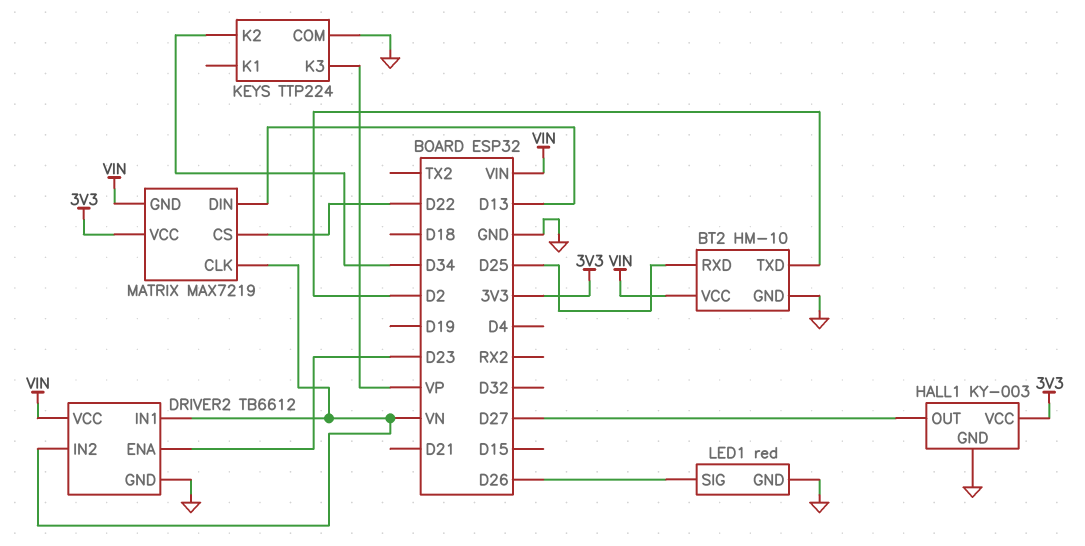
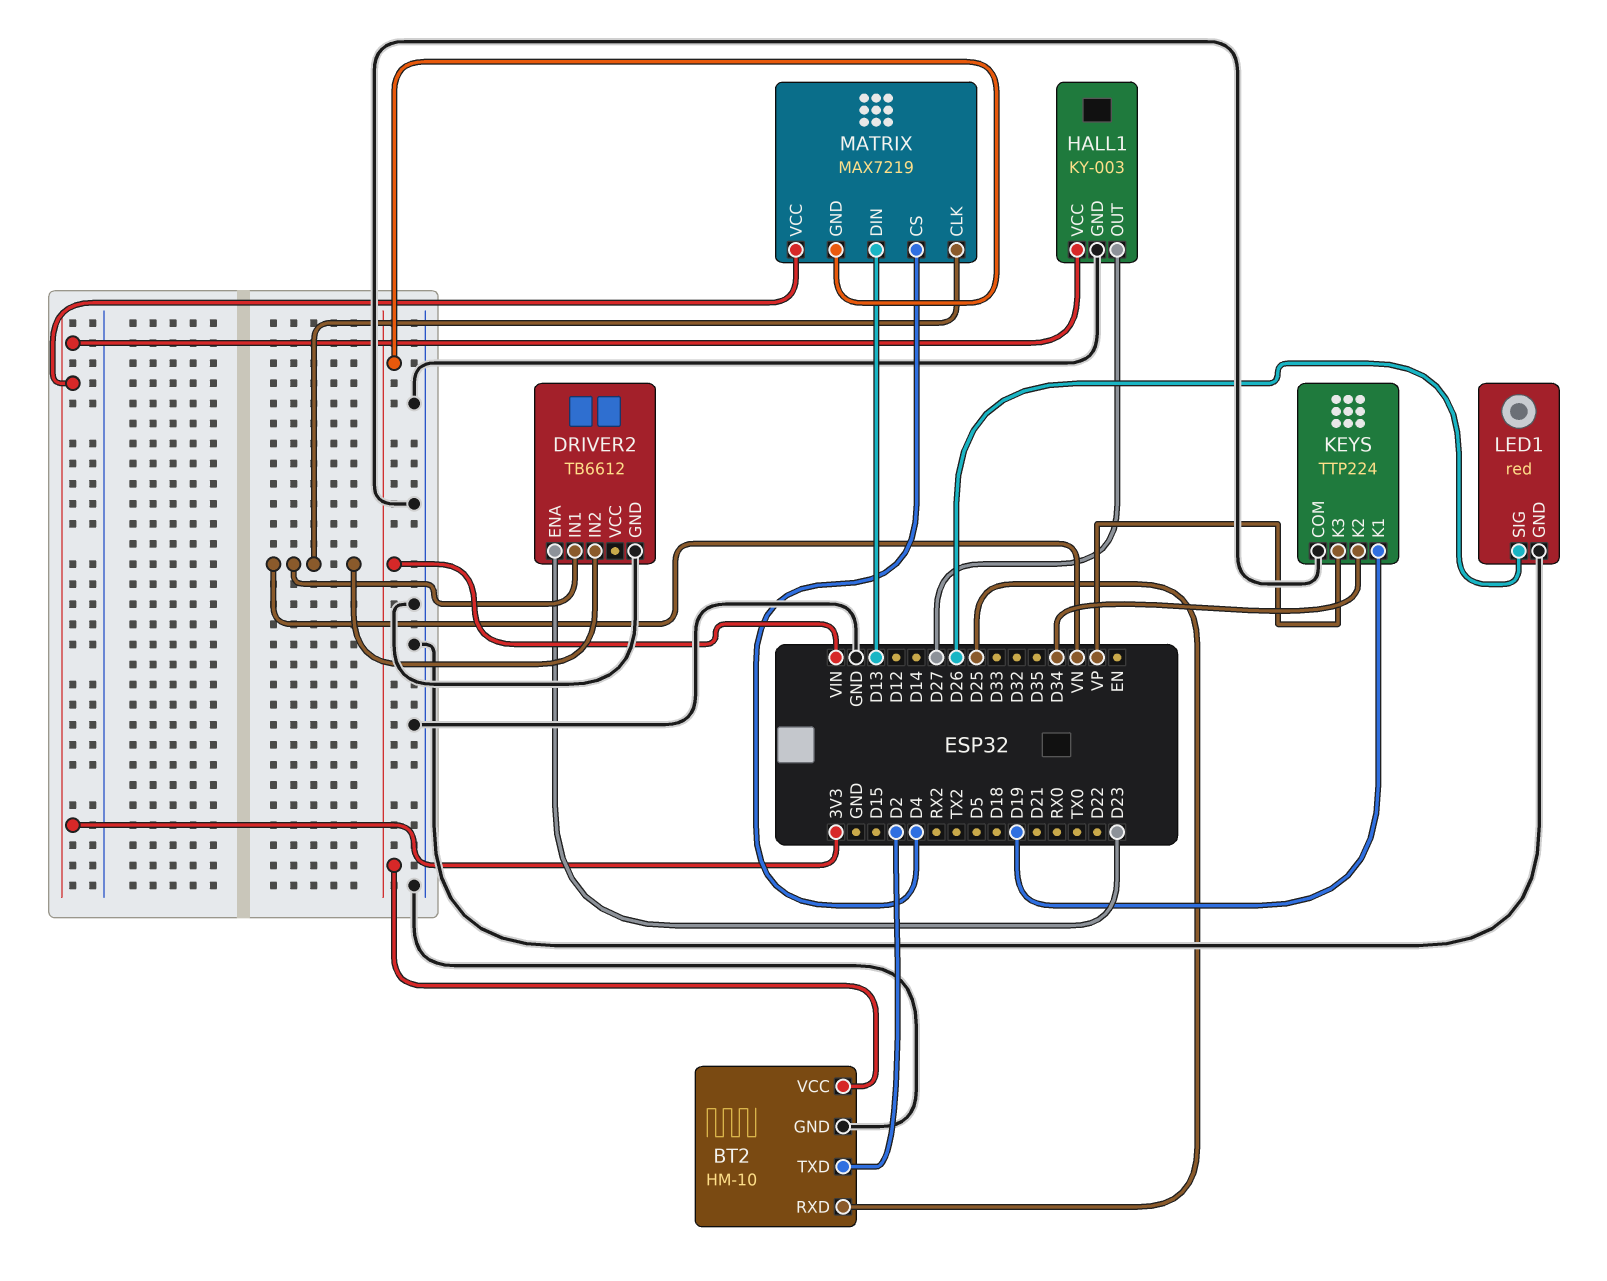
DRIVER2 pin VCC: VIN -> none
KEYS pin K1: none -> D19
MATRIX pin CS: D22 -> D4

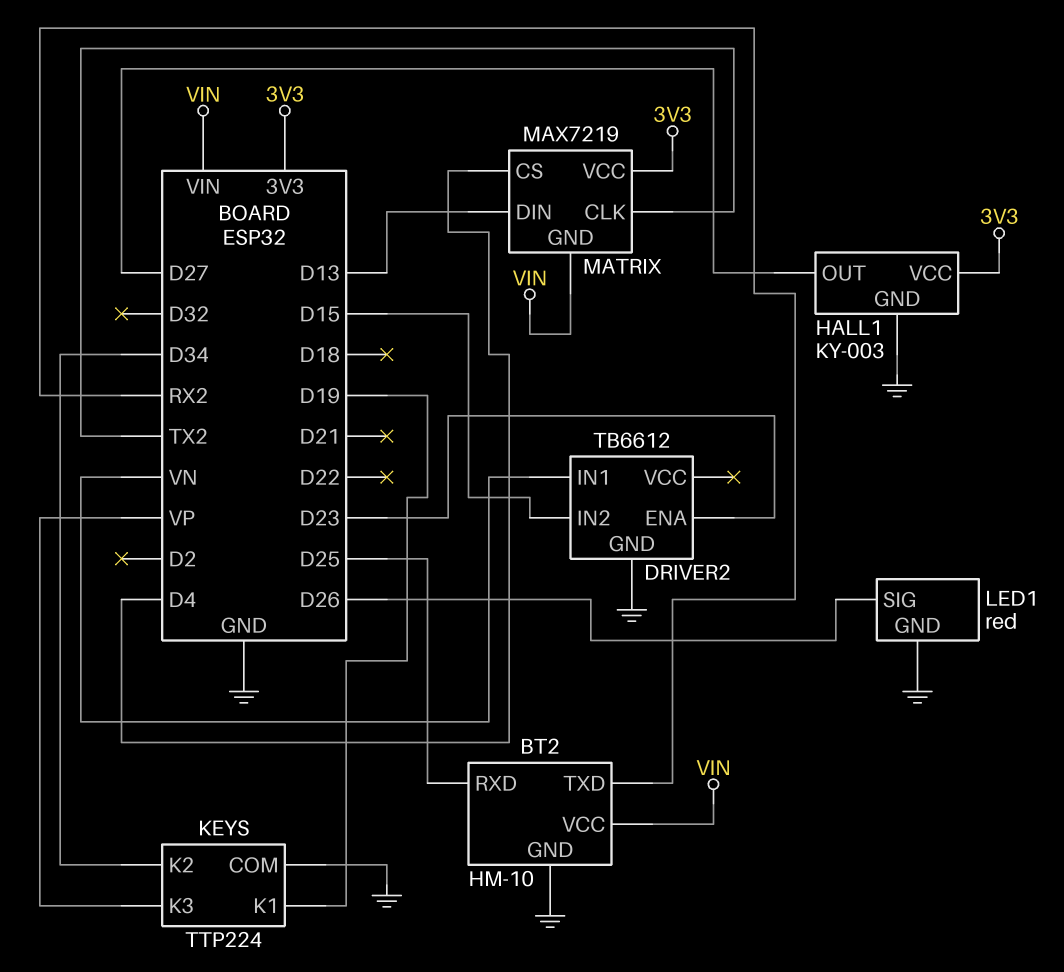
BT2 pin TXD: D2 -> RX2
DRIVER2 pin IN2: VN -> D15
MATRIX pin CLK: VN -> TX2

